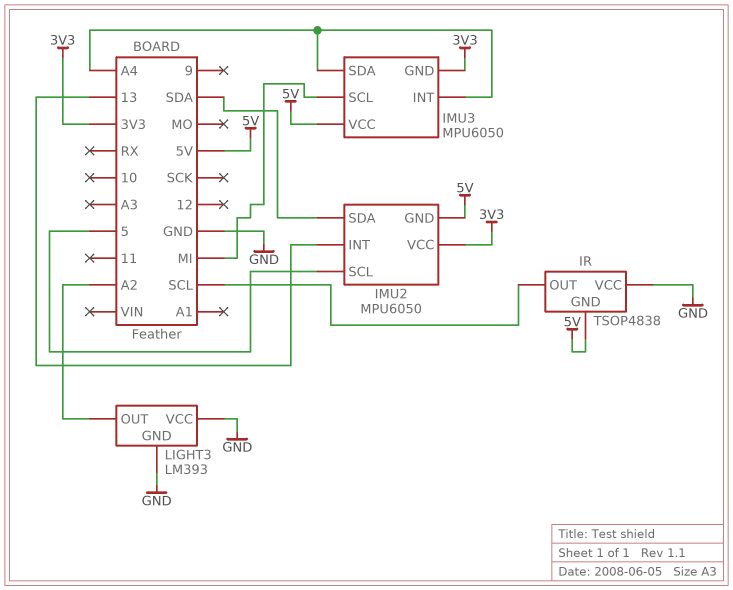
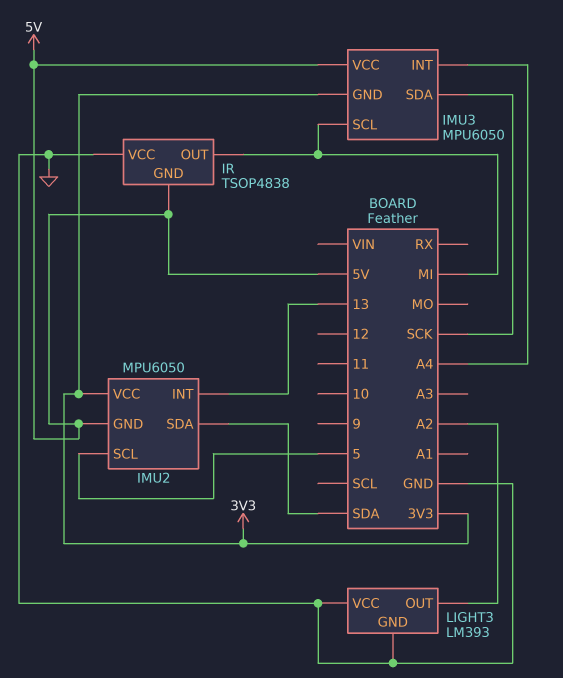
IMU3 pin SDA: A4 -> SCK
IR pin OUT: SCL -> MI

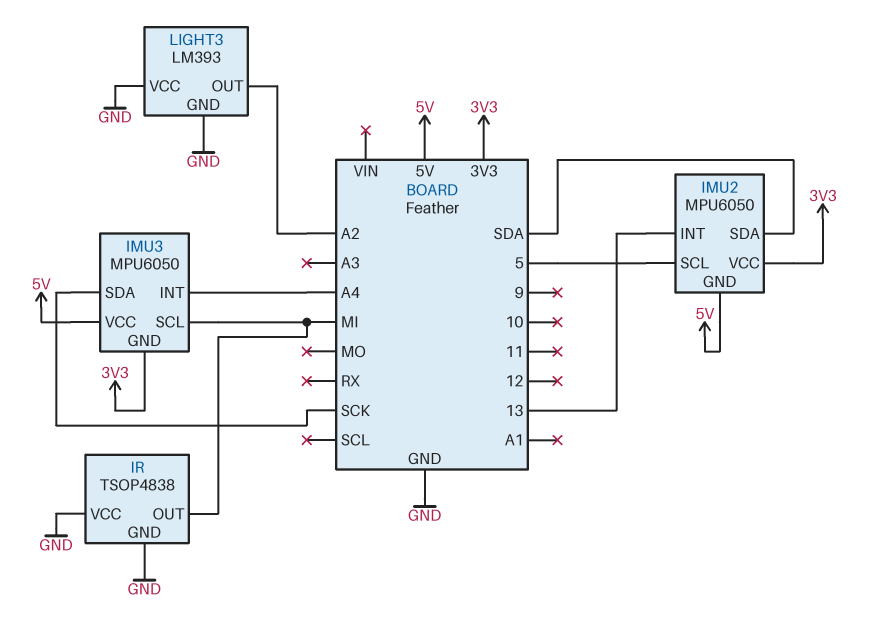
IR pin GND: 5V -> GND

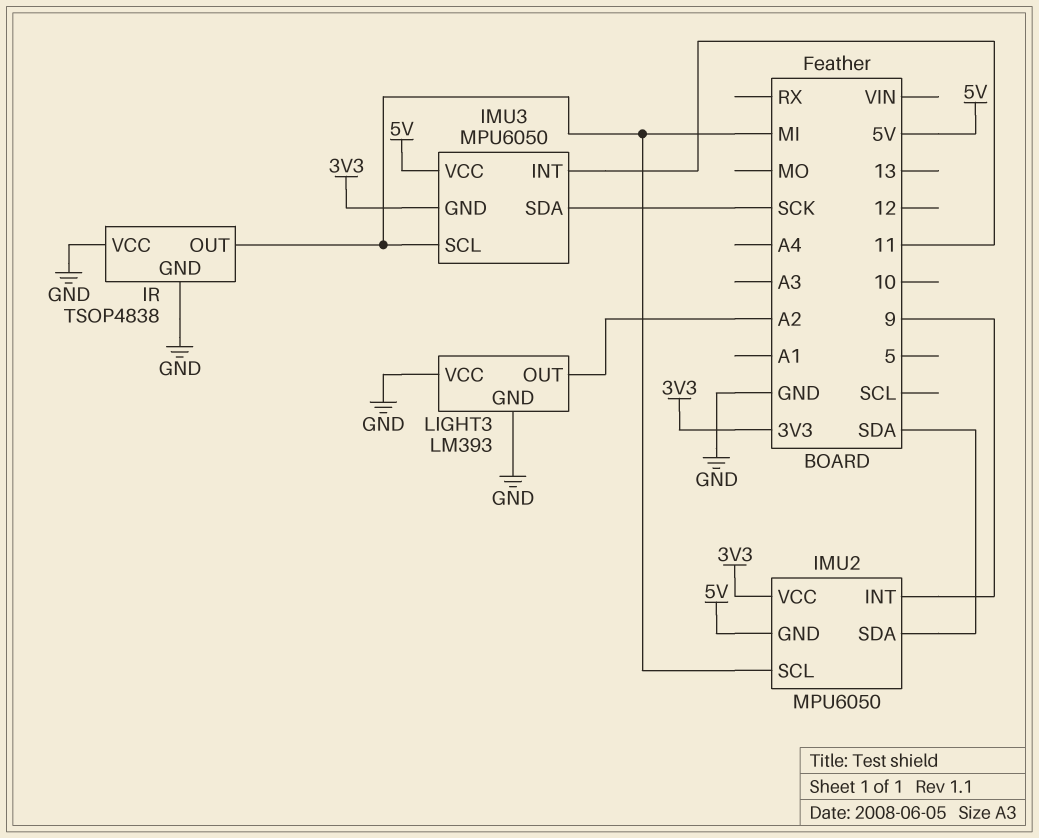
IMU2 pin INT: 13 -> 9
IMU2 pin SCL: 5 -> MI
IMU3 pin INT: A4 -> 11

